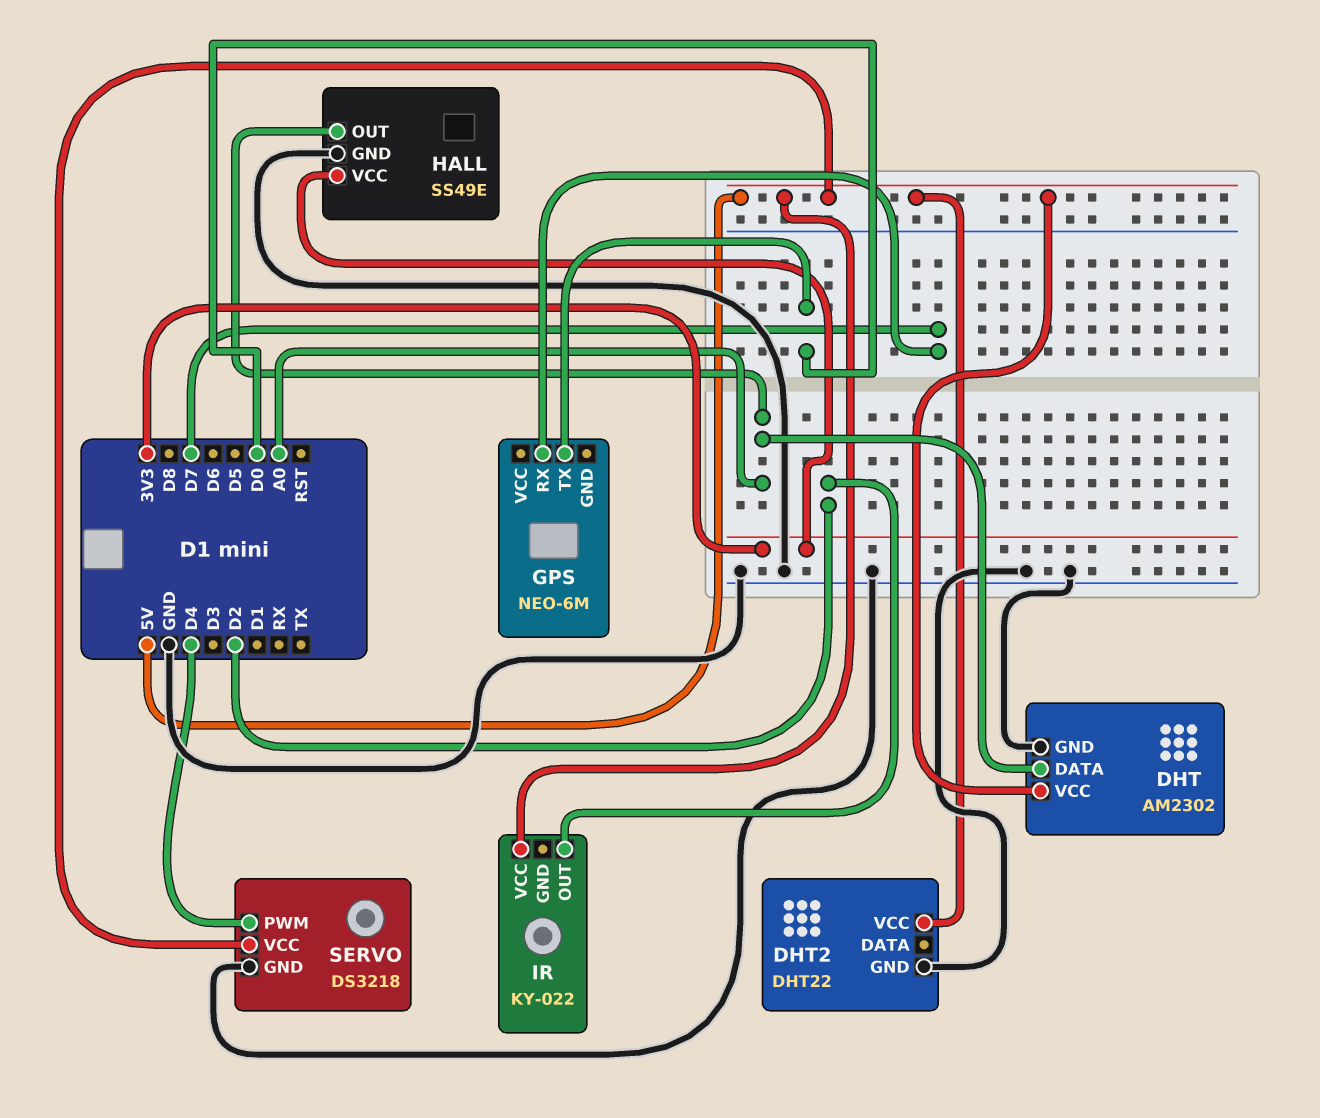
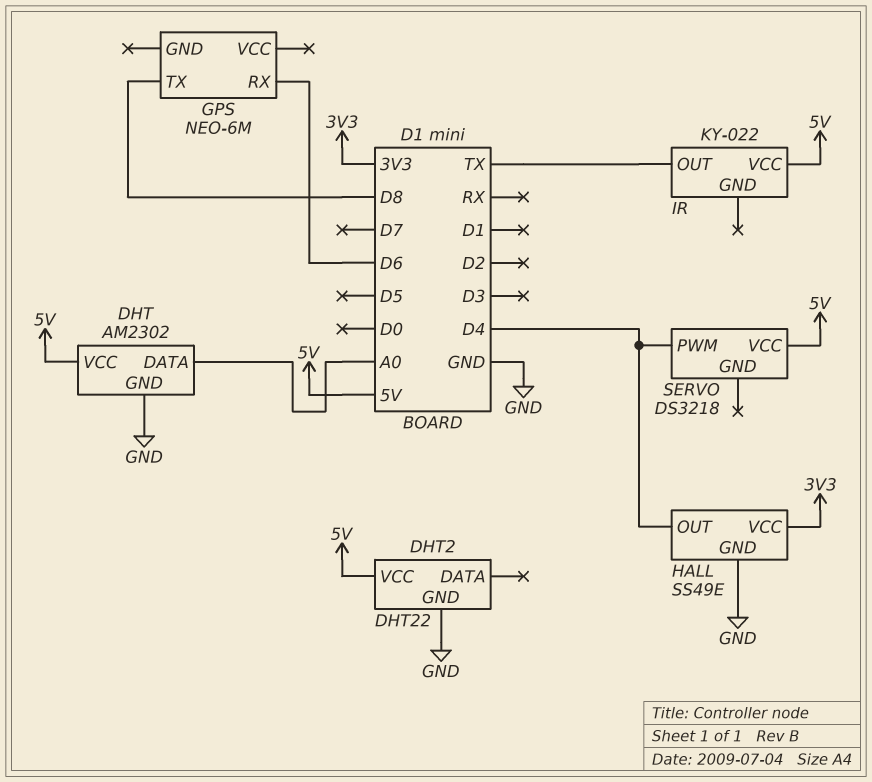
GPS pin RX: D7 -> D6
GPS pin TX: D0 -> D8
HALL pin OUT: A0 -> D4
IR pin OUT: D2 -> TX
SERVO pin GND: GND -> none

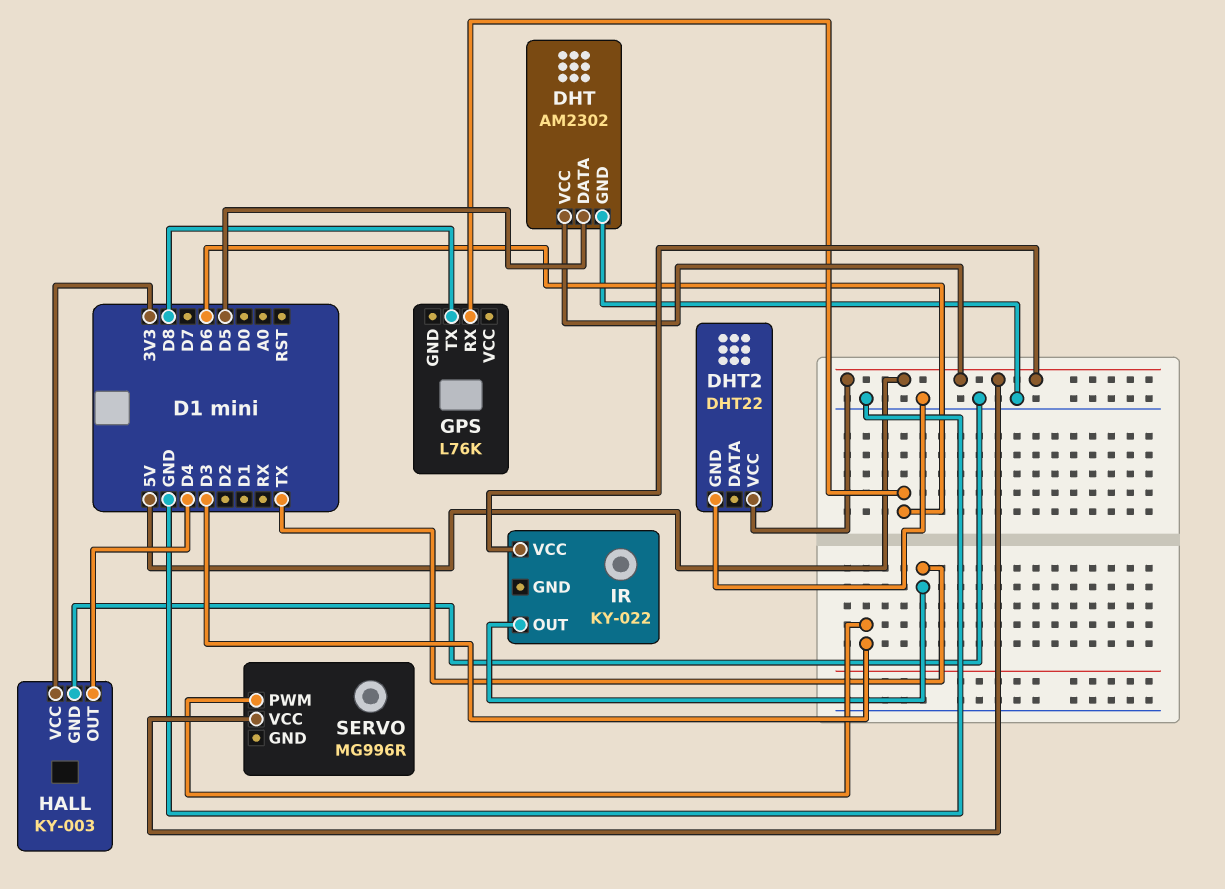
DHT pin DATA: A0 -> D5
GPS: NEO-6M -> L76K
HALL: SS49E -> KY-003
SERVO: DS3218 -> MG996R
SERVO pin PWM: D4 -> D3

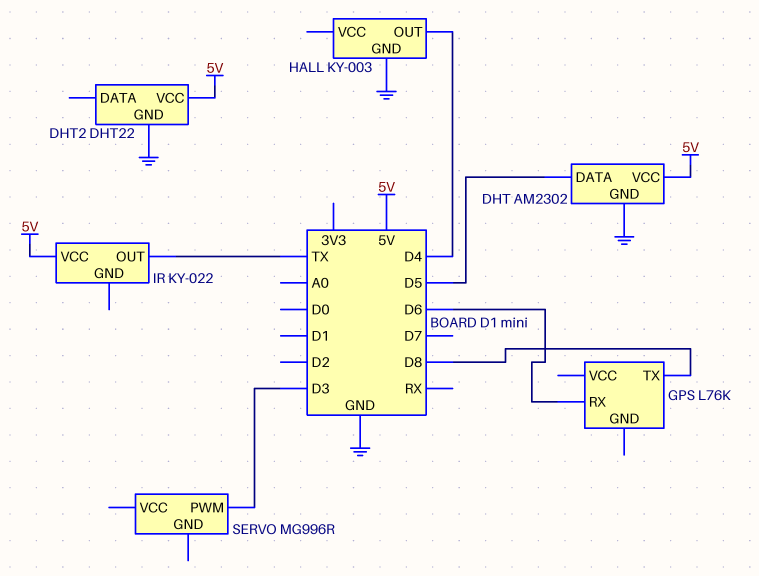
HALL pin VCC: 3V3 -> none
SERVO pin VCC: 5V -> none

